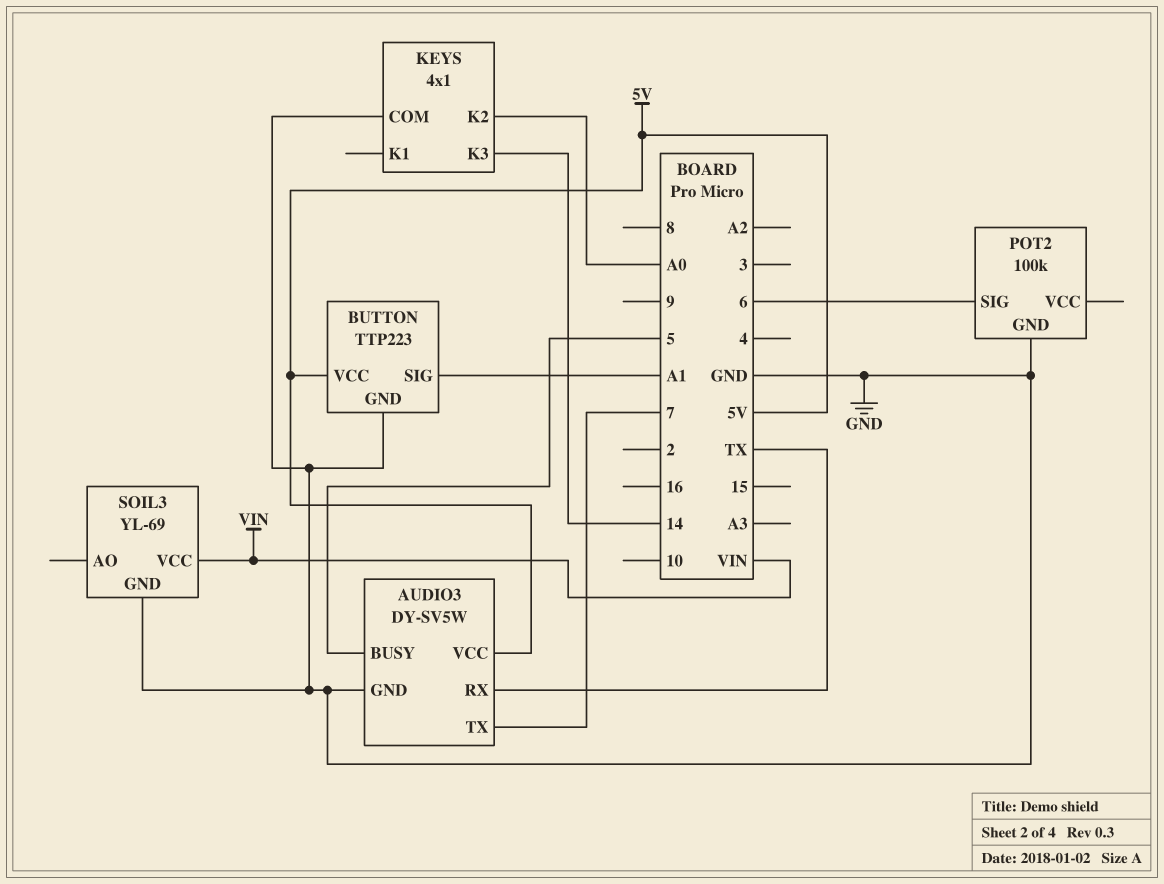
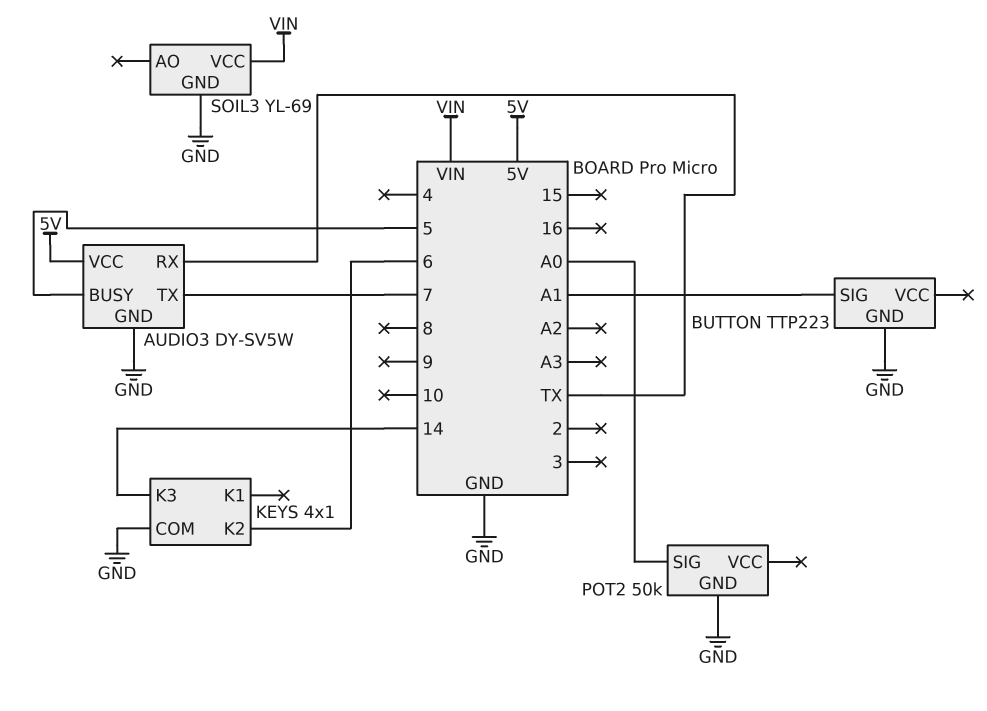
BUTTON pin VCC: 5V -> none
KEYS pin K2: A0 -> 6
POT2: 100k -> 50k
POT2 pin SIG: 6 -> A0

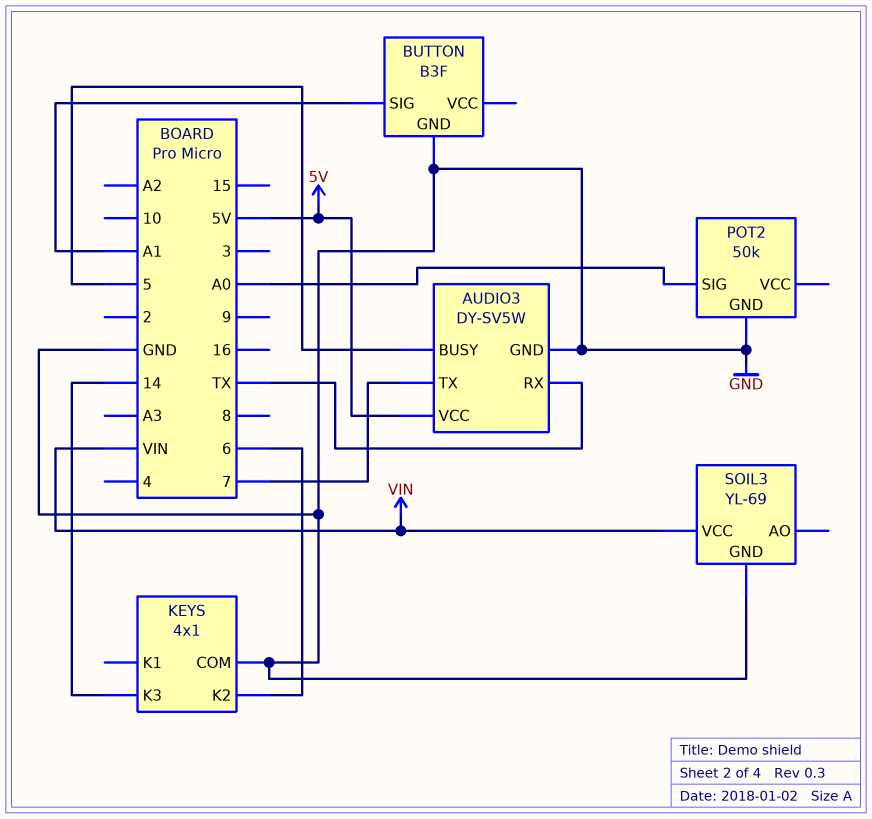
BUTTON: TTP223 -> B3F

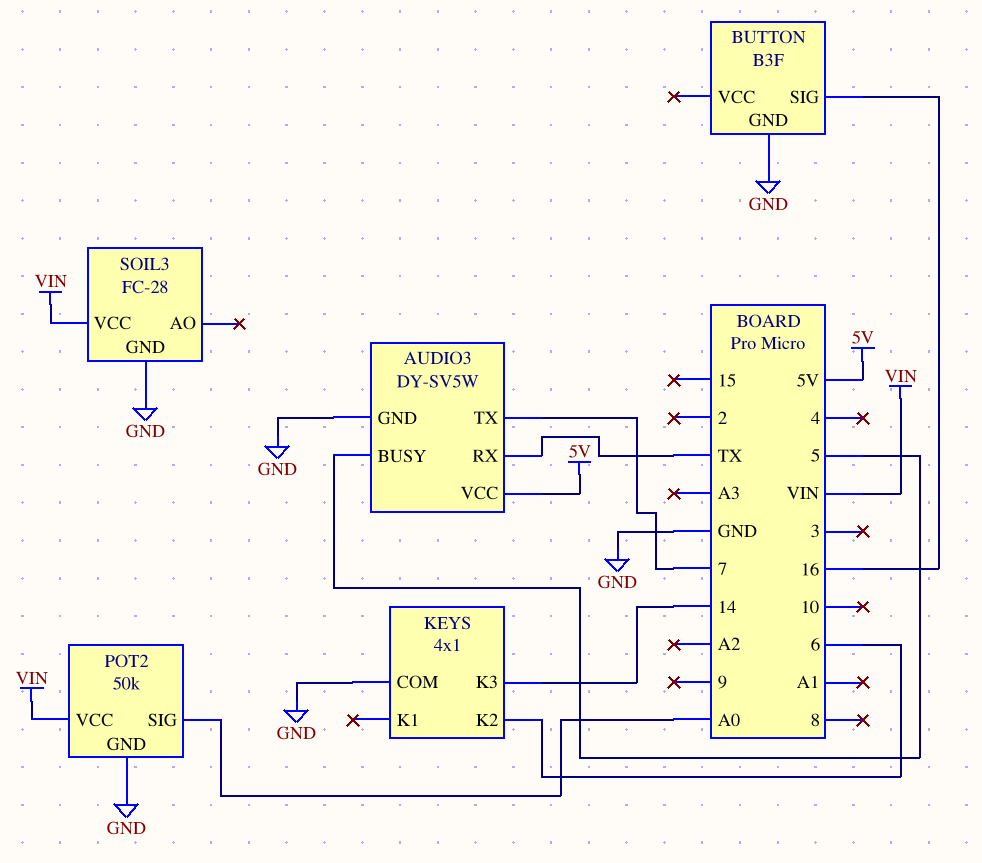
BUTTON pin SIG: A1 -> 16
POT2 pin VCC: none -> VIN
SOIL3: YL-69 -> FC-28

